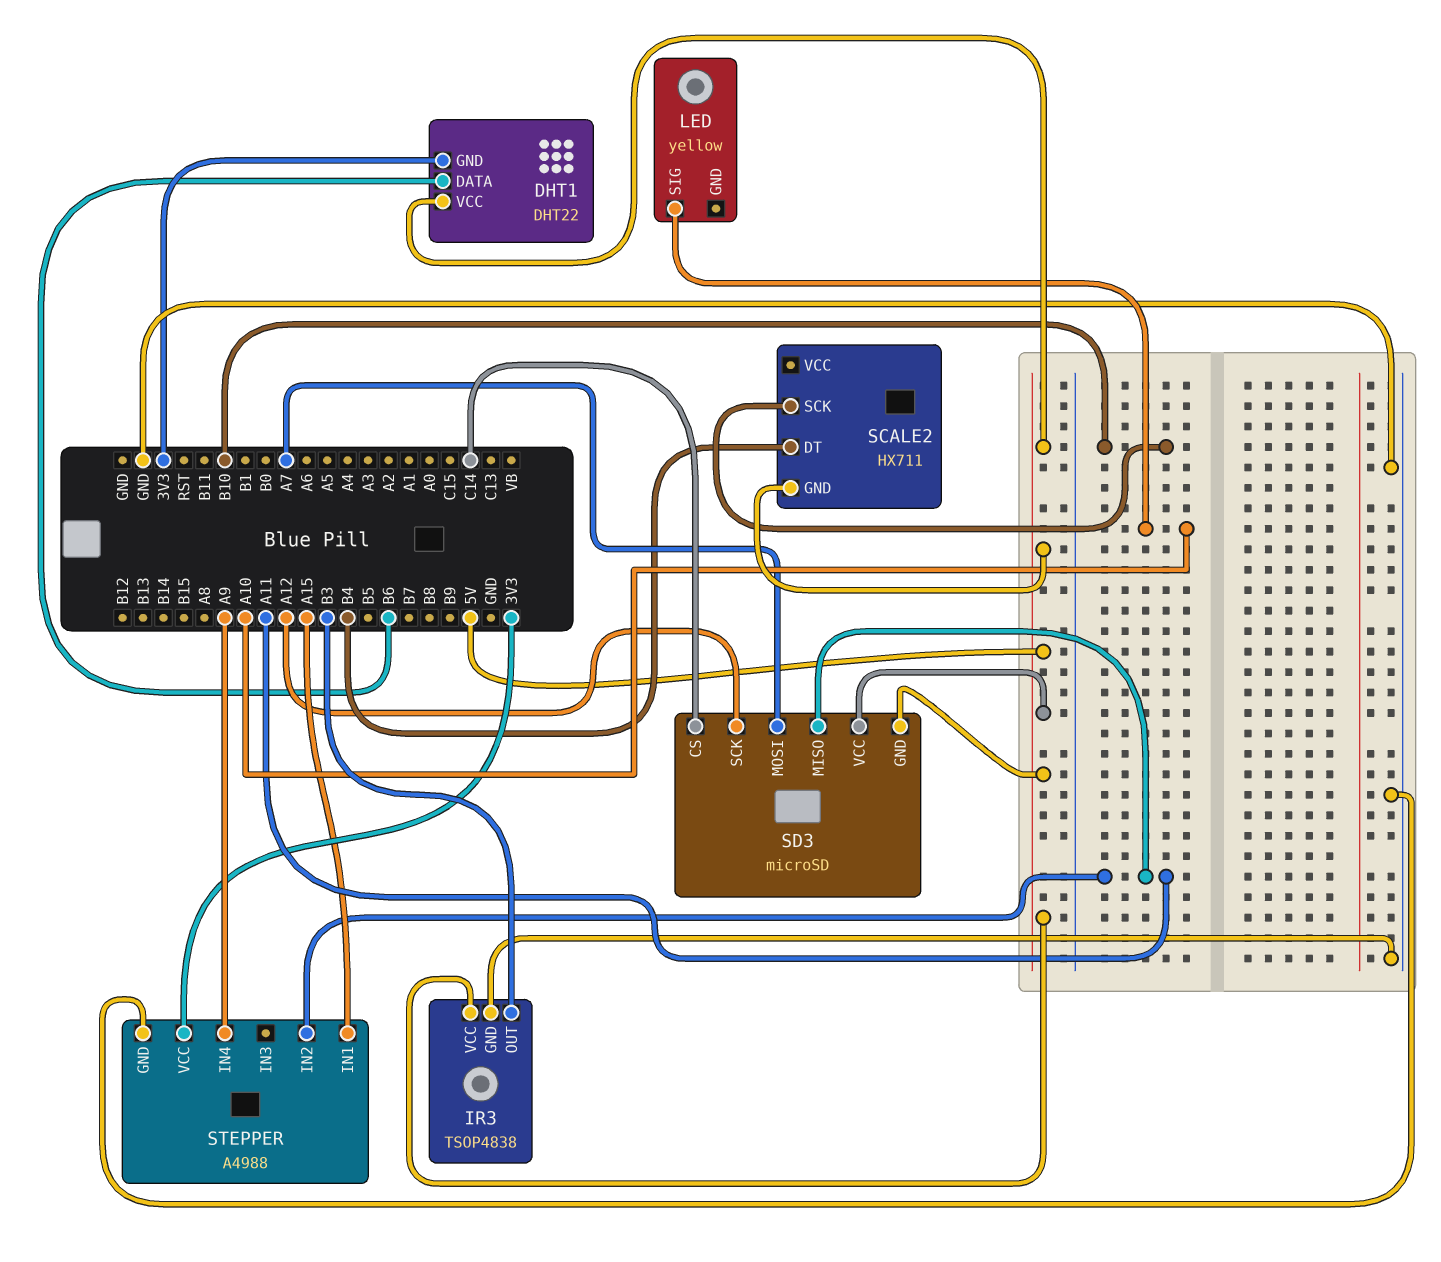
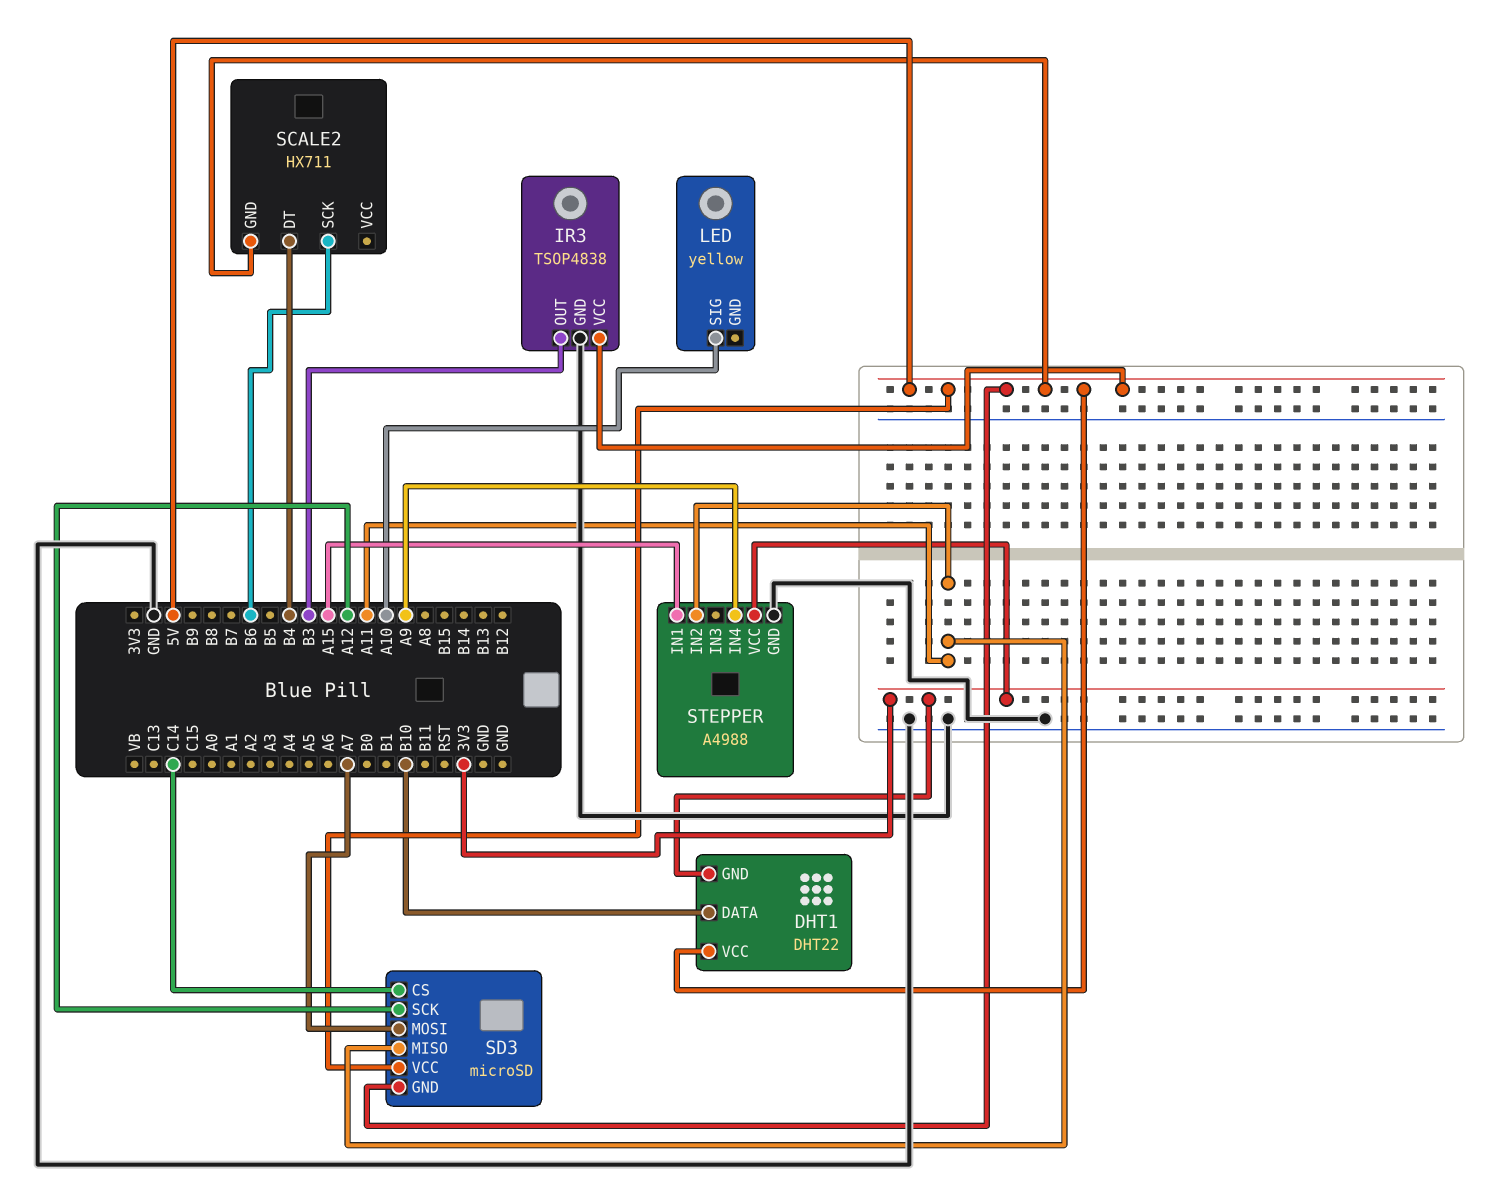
DHT1 pin DATA: B6 -> B10
SCALE2 pin SCK: B10 -> B6

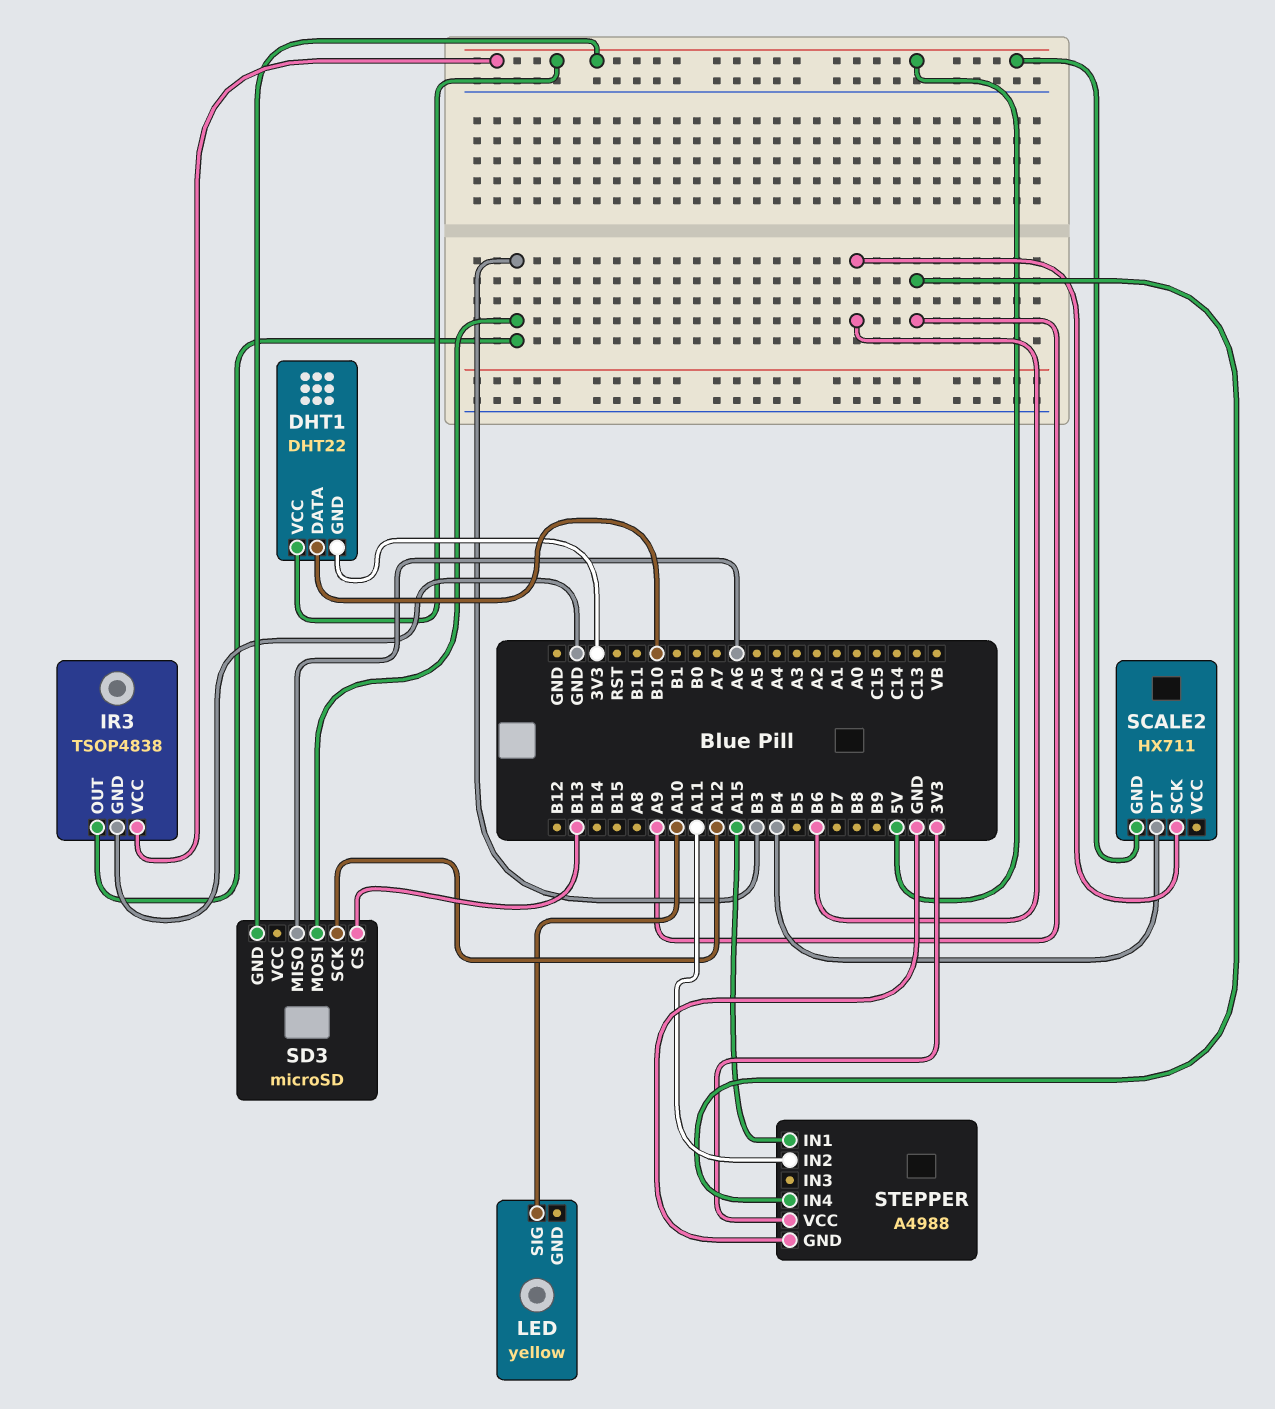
SD3 pin CS: C14 -> B13
SD3 pin MISO: A11 -> A6
SD3 pin MOSI: A7 -> B3
SD3 pin VCC: 5V -> none

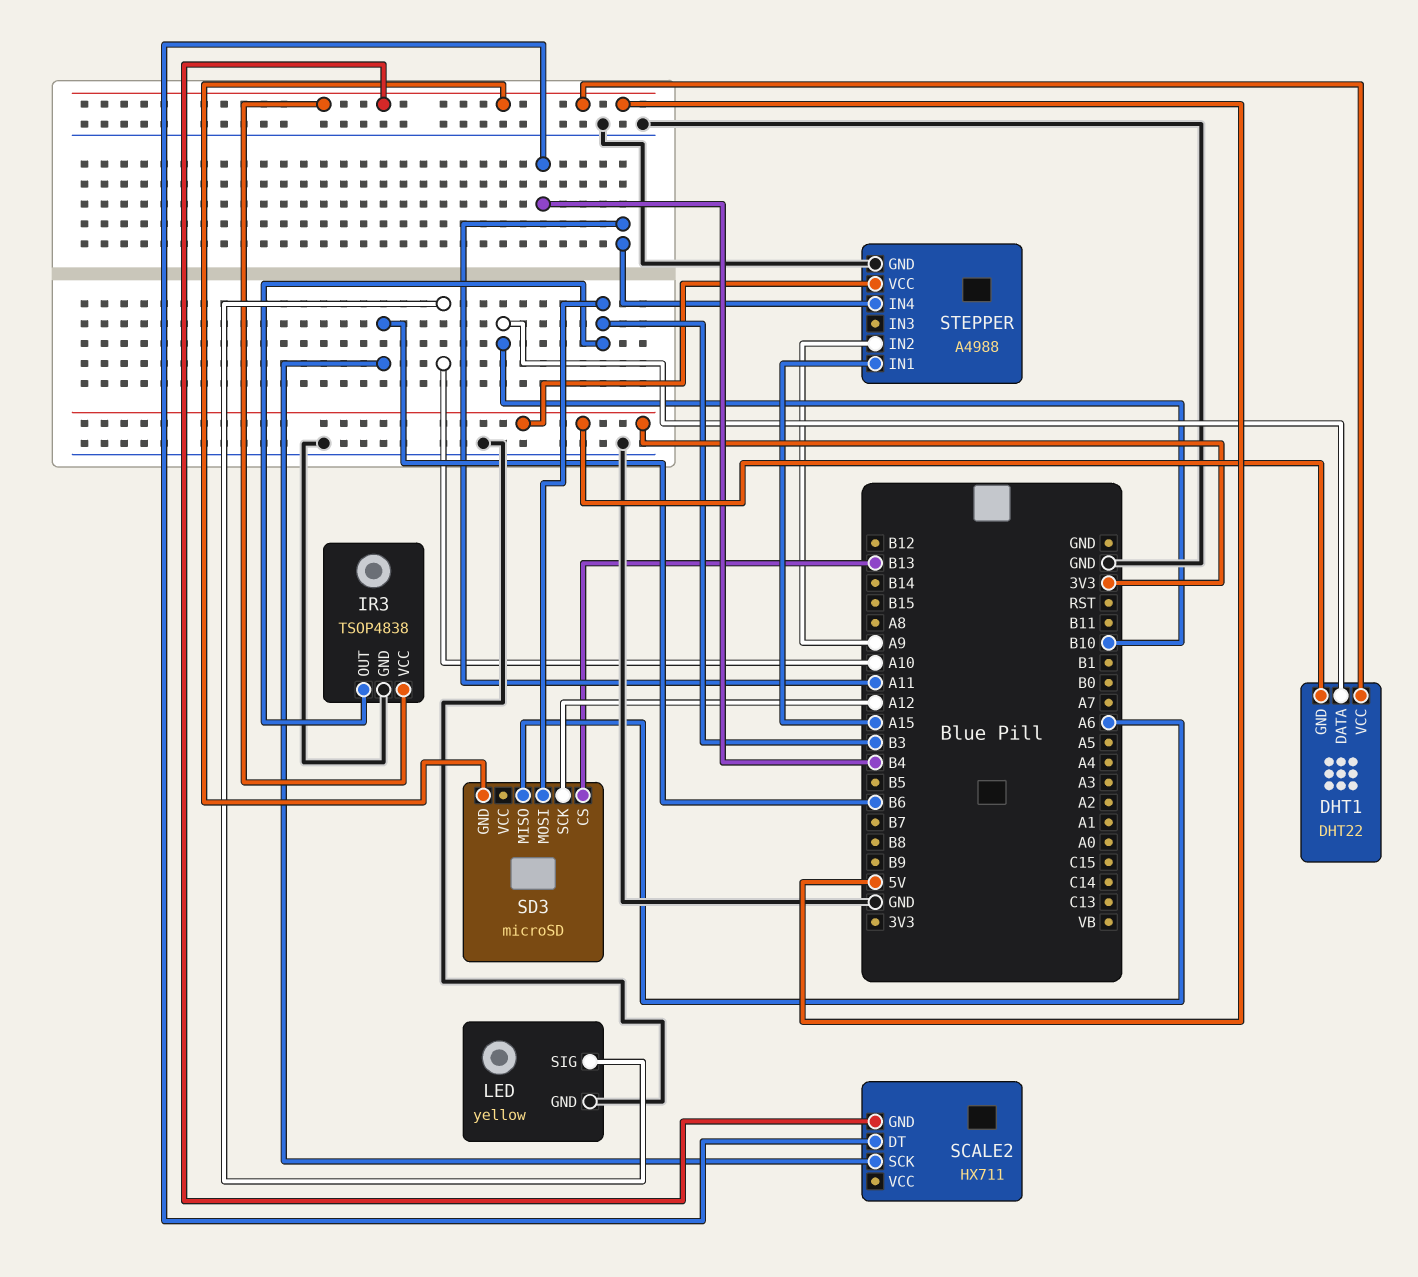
LED pin GND: none -> GND
STEPPER pin IN2: A11 -> A9
STEPPER pin IN4: A9 -> A11

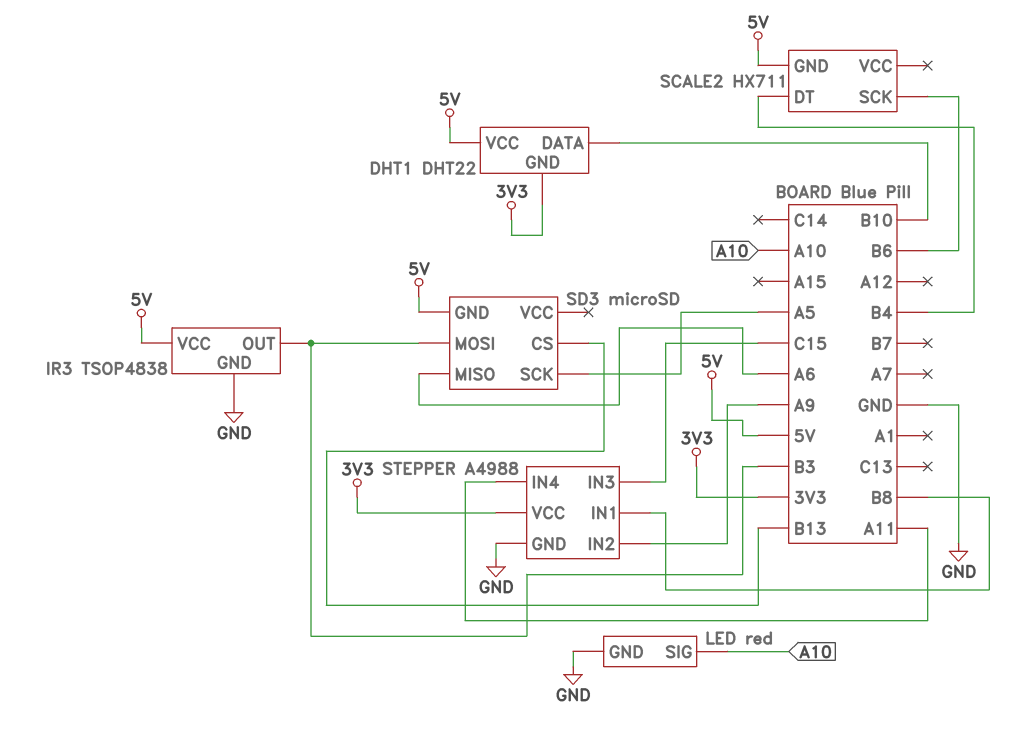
LED: yellow -> red
SD3 pin SCK: A12 -> A5
STEPPER pin IN1: A15 -> B8
STEPPER pin IN3: none -> C15

